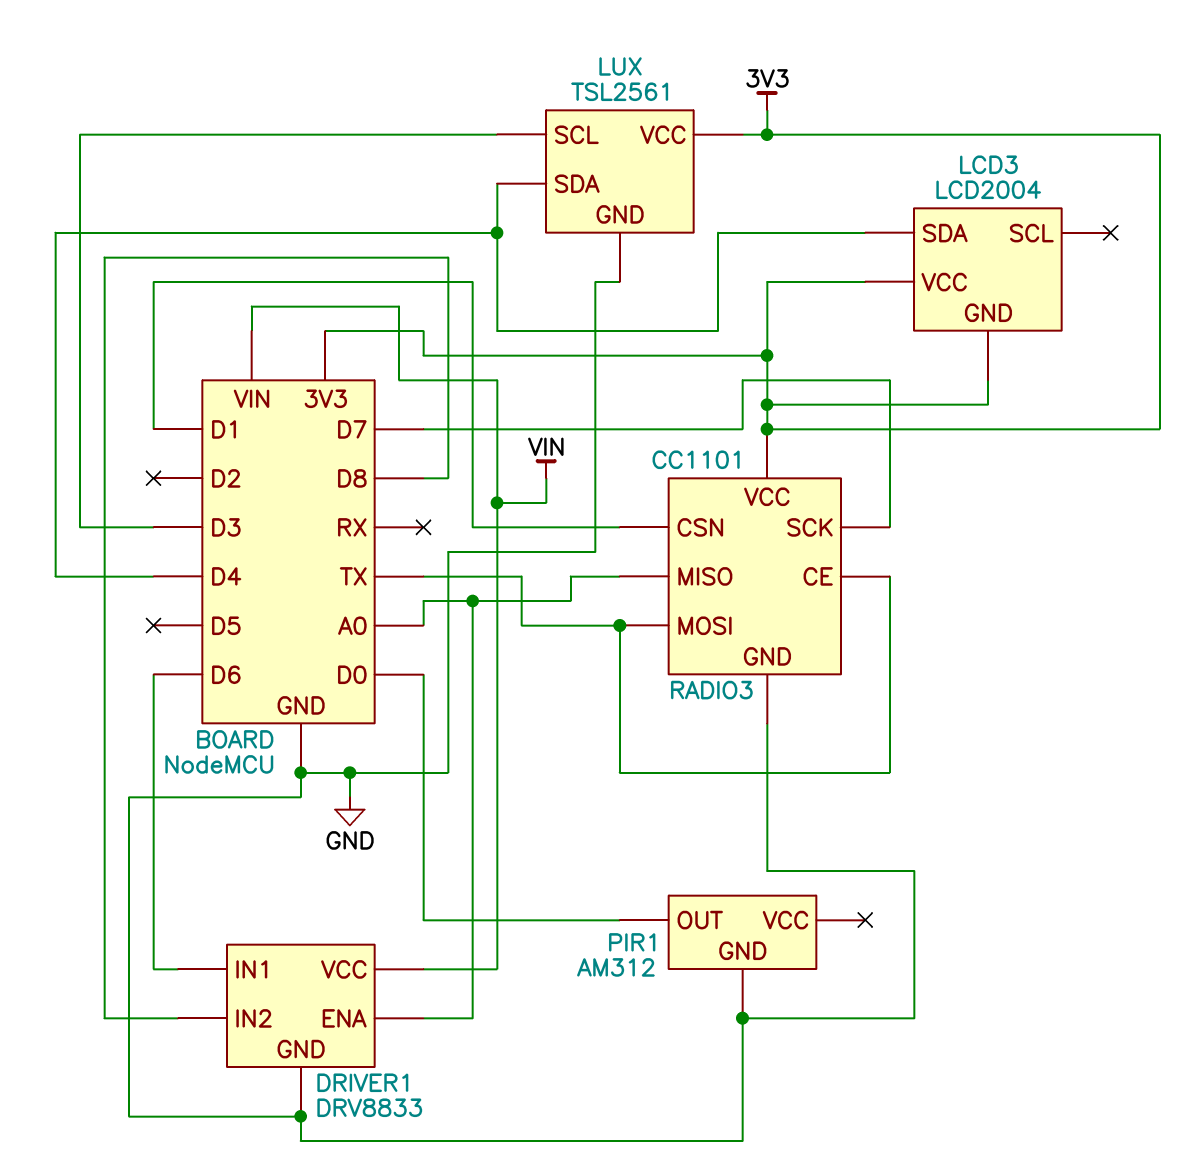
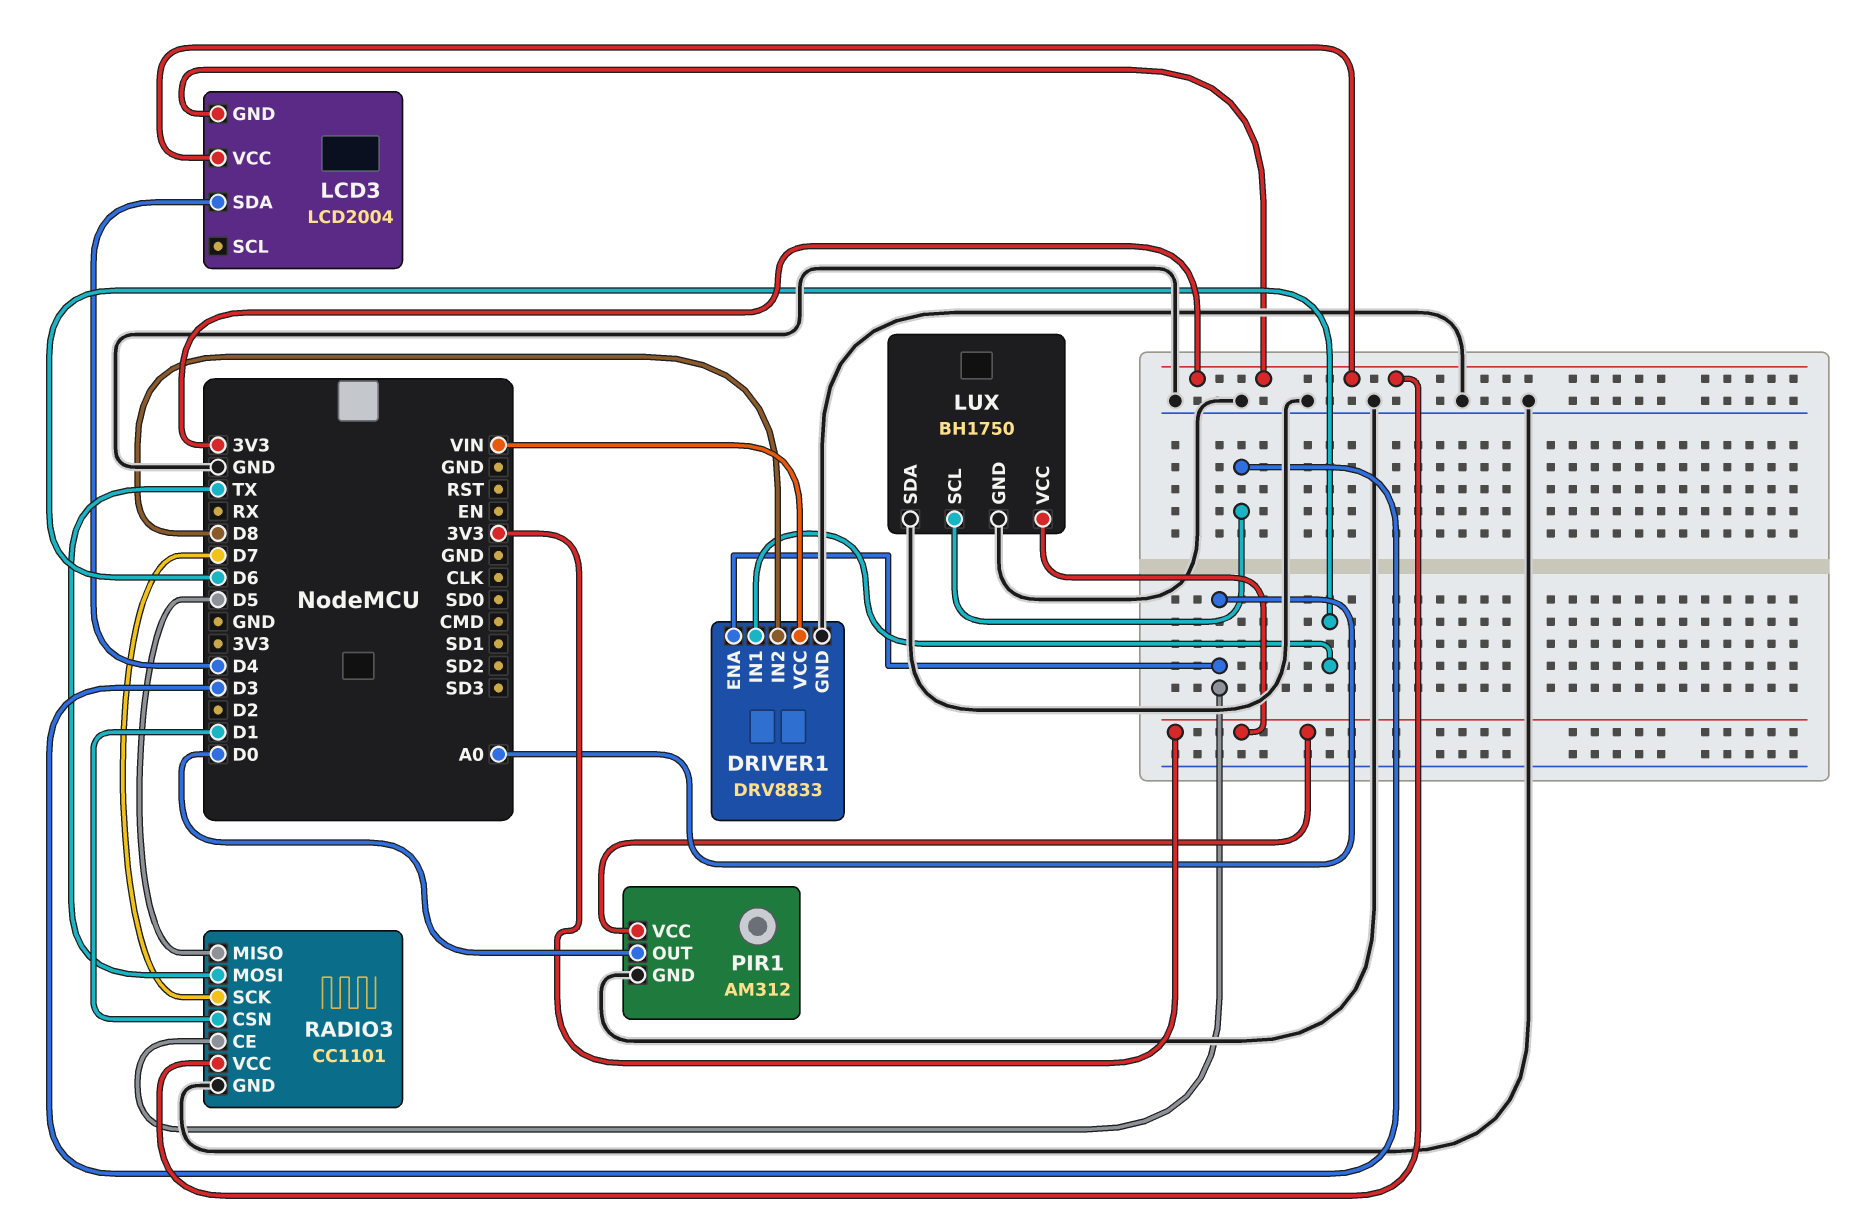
LUX: TSL2561 -> BH1750
LUX pin SDA: D4 -> GND
PIR1 pin VCC: none -> 3V3
RADIO3 pin CE: TX -> A0
RADIO3 pin MISO: A0 -> D5

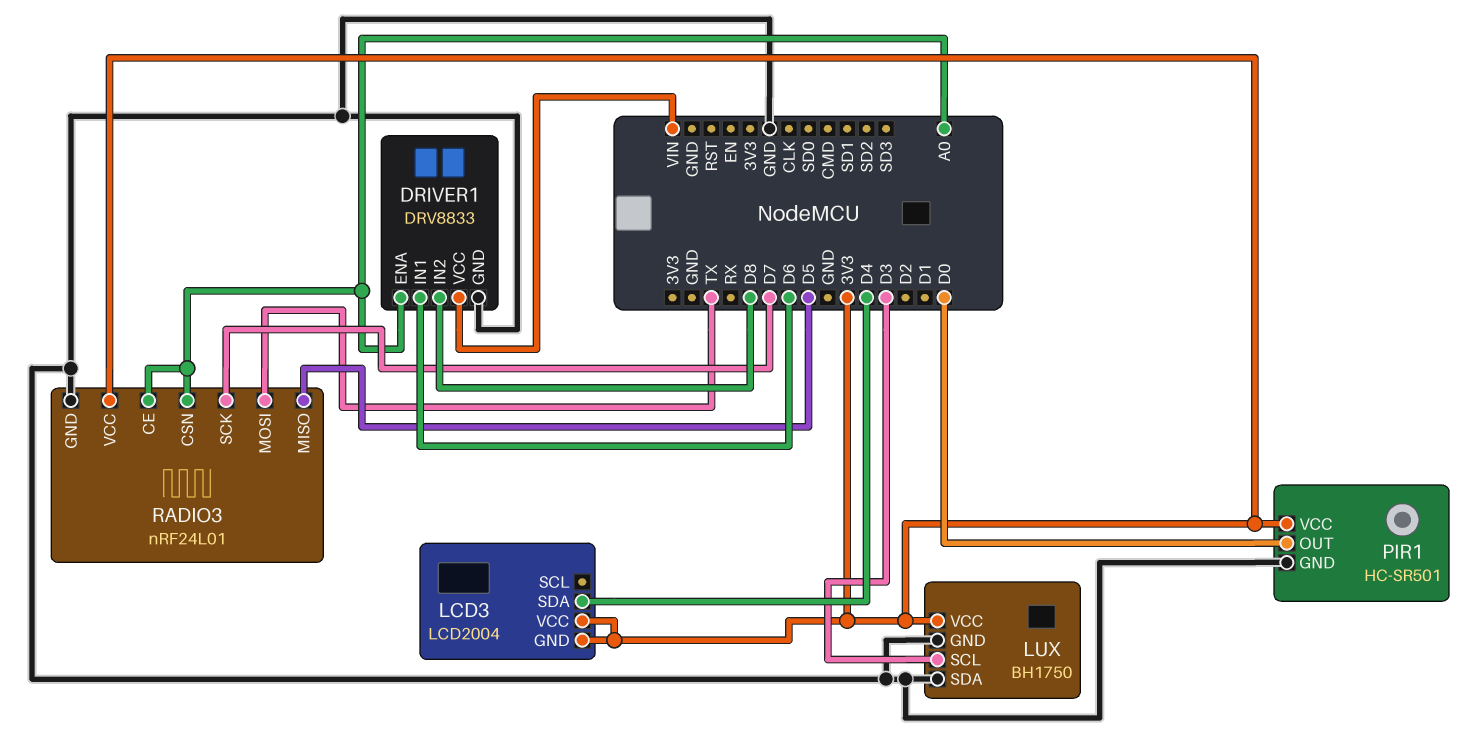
PIR1: AM312 -> HC-SR501
RADIO3: CC1101 -> nRF24L01
RADIO3 pin CSN: D1 -> A0

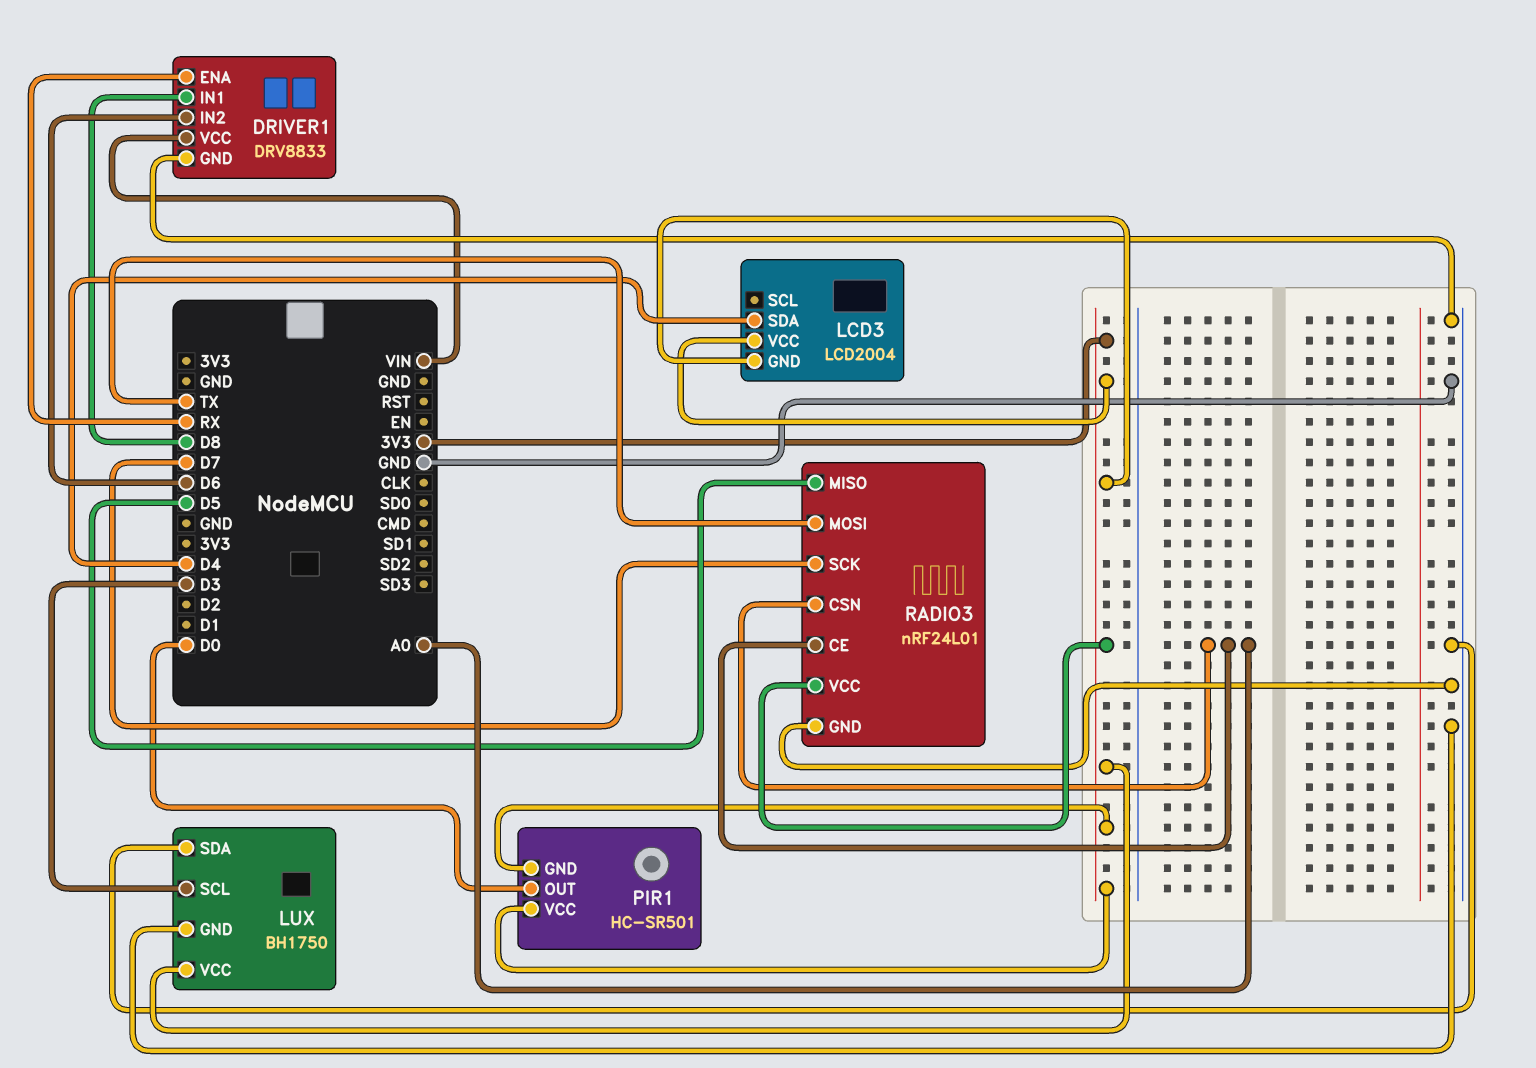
DRIVER1 pin ENA: A0 -> RX
DRIVER1 pin IN1: D6 -> D8
DRIVER1 pin IN2: D8 -> D6
PIR1 pin GND: GND -> 3V3

